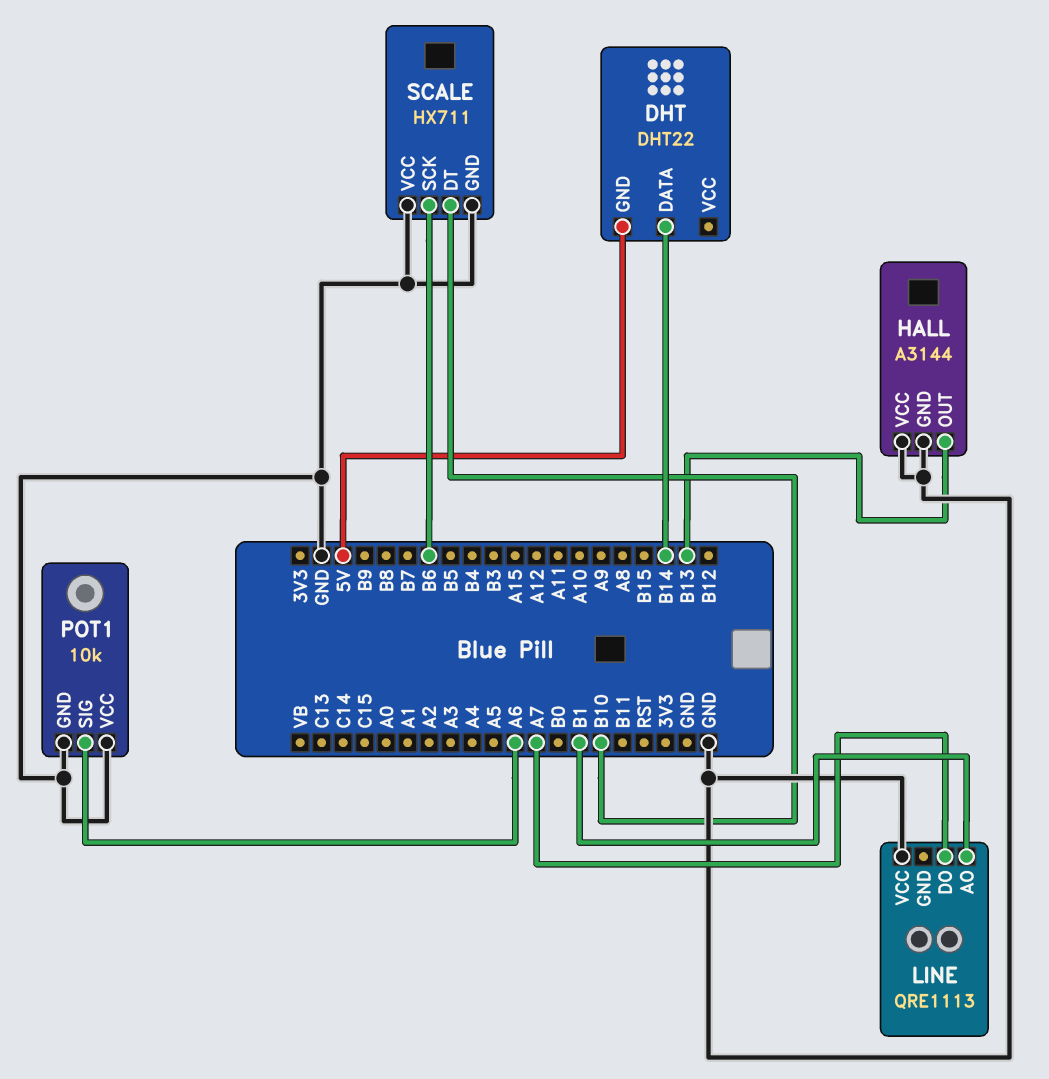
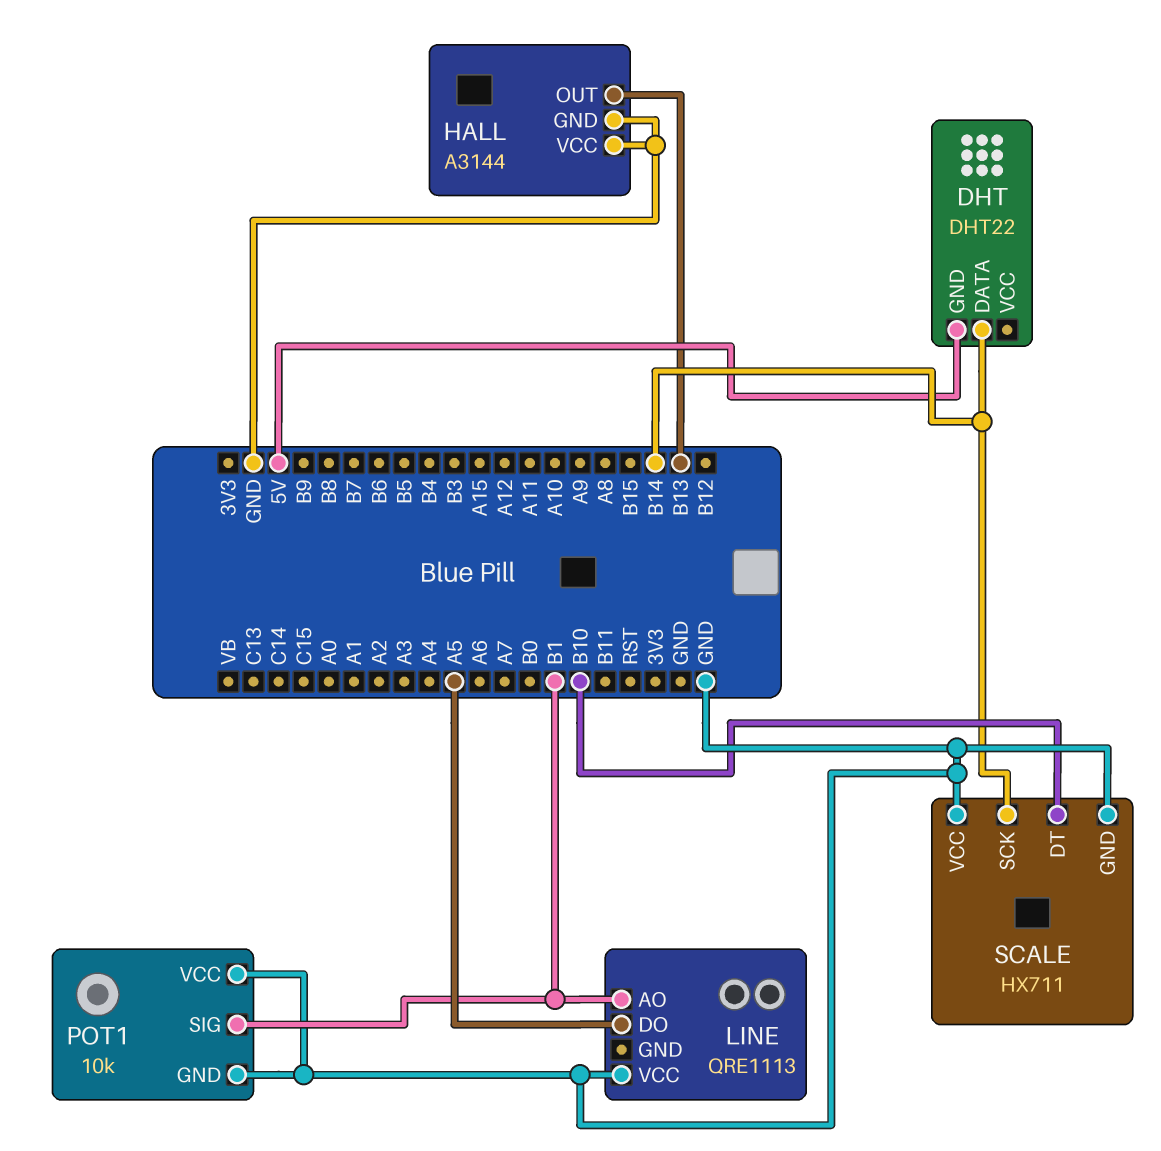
LINE pin DO: A7 -> A5
POT1 pin SIG: A6 -> B1
SCALE pin SCK: B6 -> B14

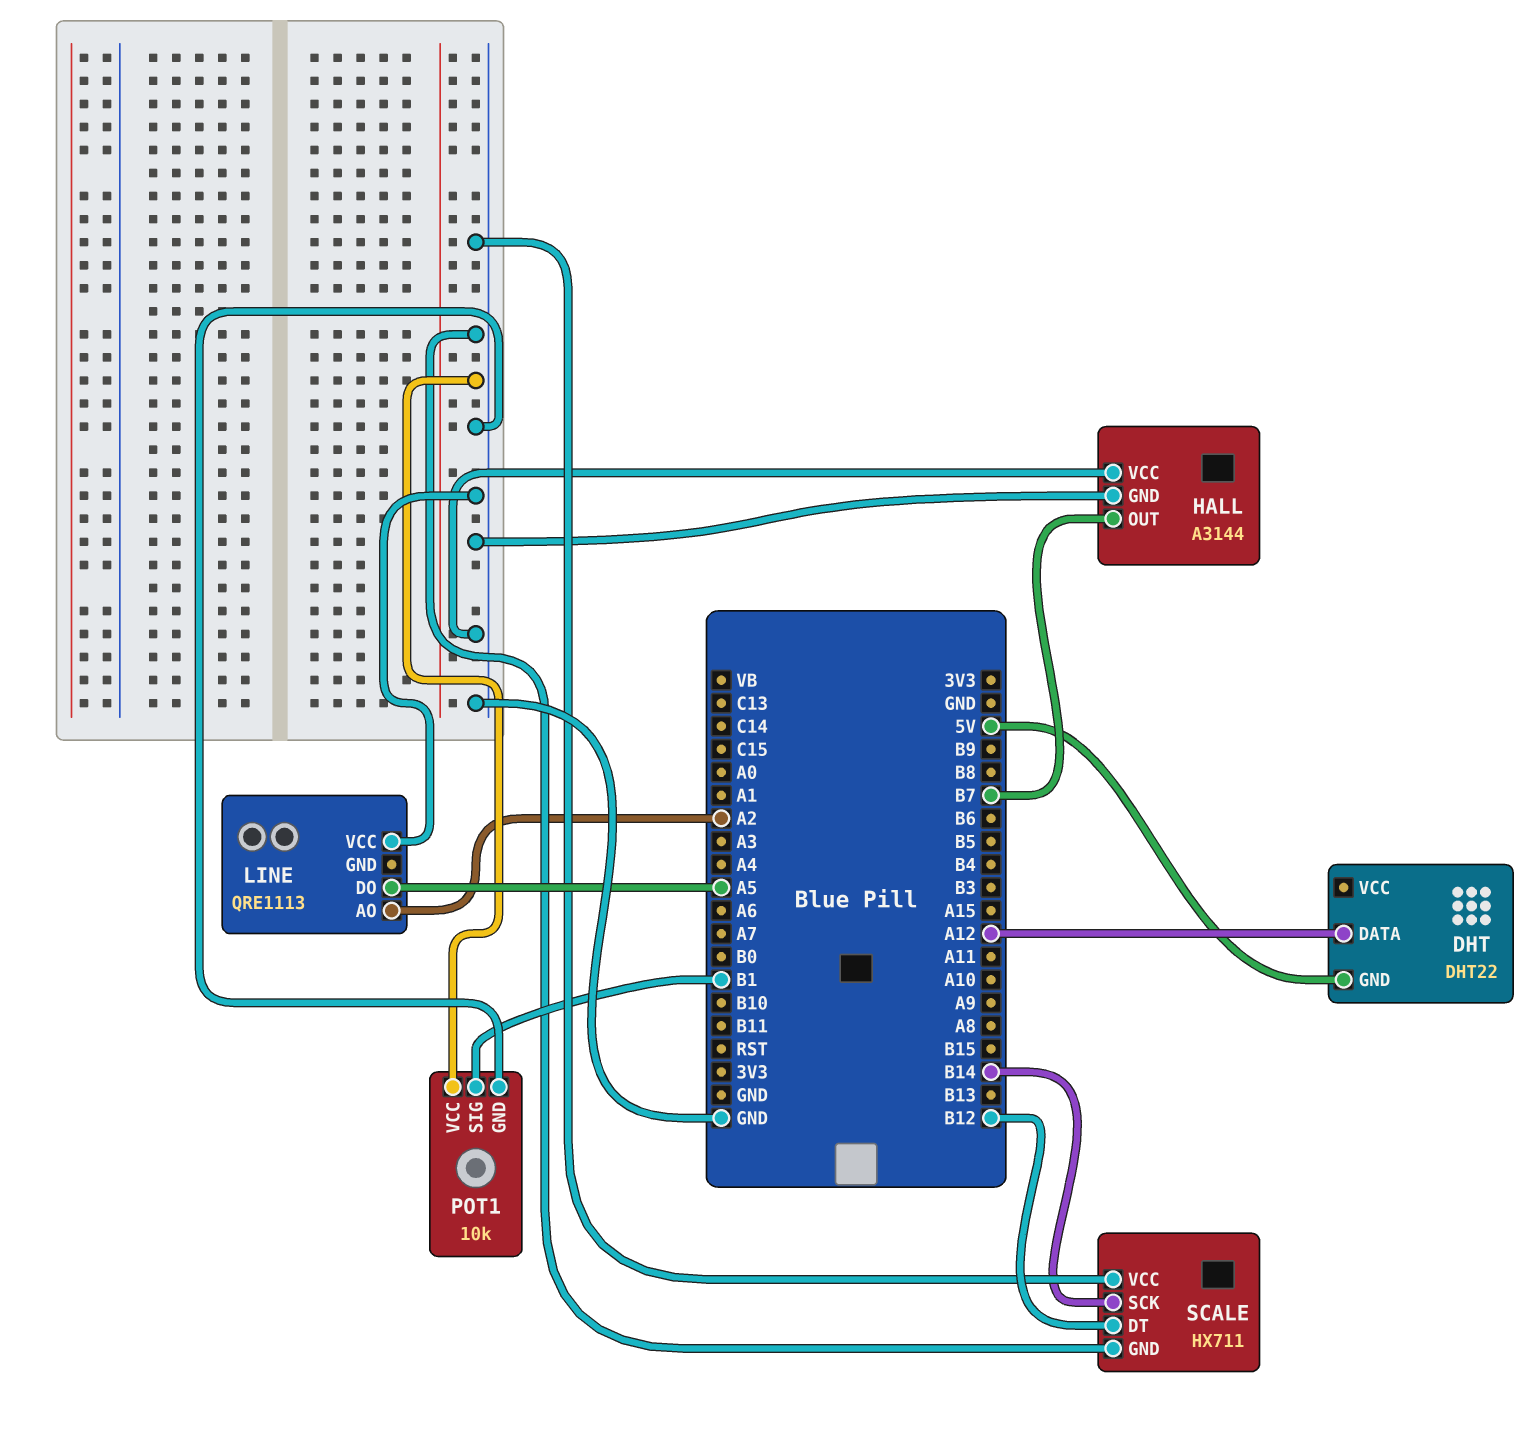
DHT pin DATA: B14 -> A12
HALL pin OUT: B13 -> B7
LINE pin AO: B1 -> A2
SCALE pin DT: B10 -> B12

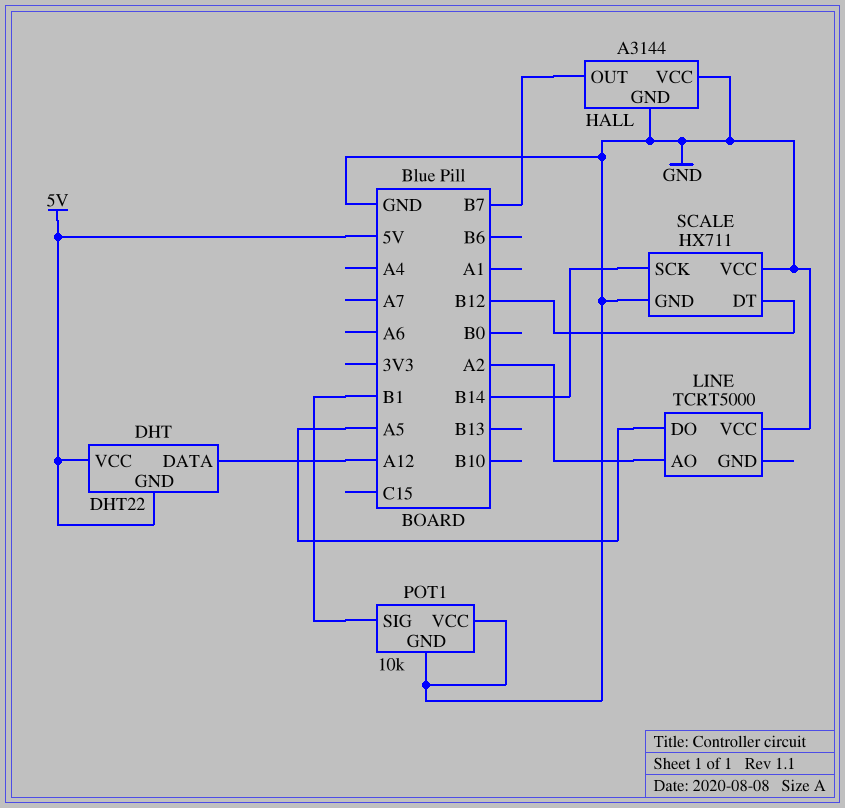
DHT pin VCC: none -> 5V
LINE: QRE1113 -> TCRT5000

